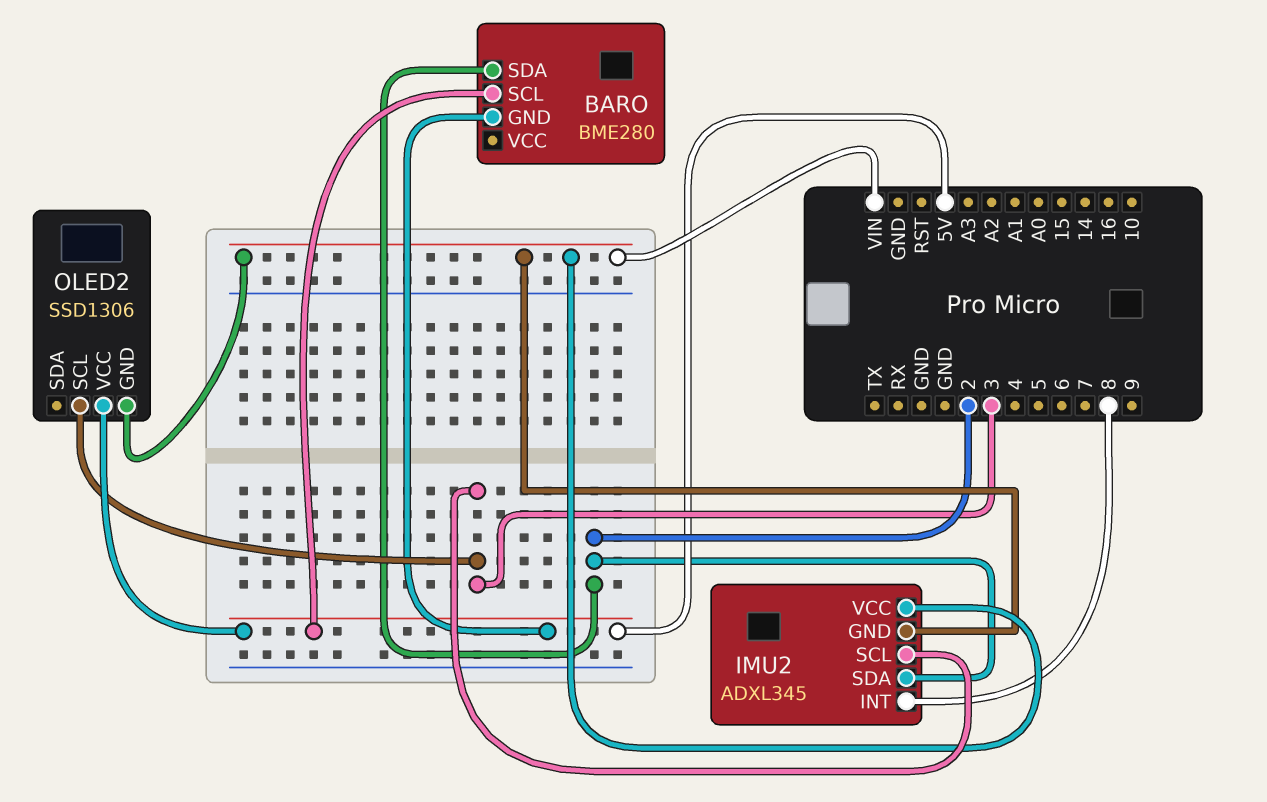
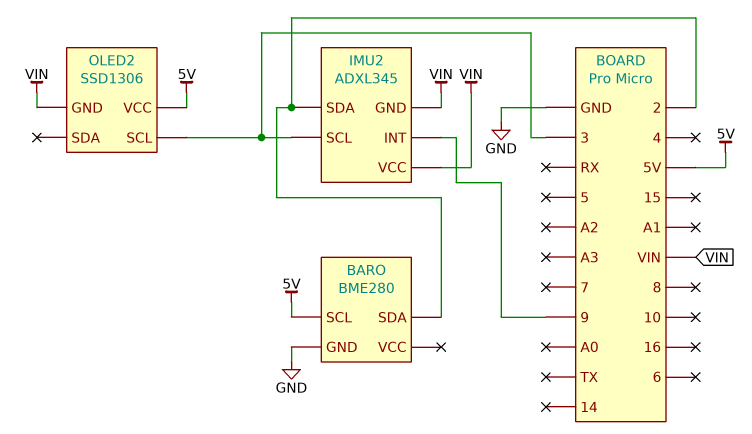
BARO pin GND: 5V -> GND
IMU2 pin INT: 8 -> 9

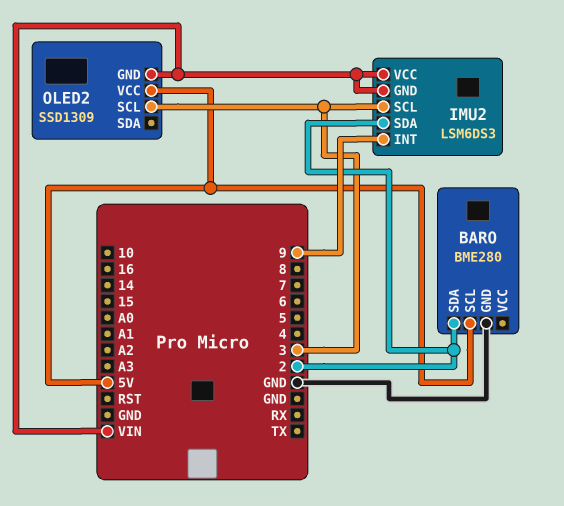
IMU2: ADXL345 -> LSM6DS3
OLED2: SSD1306 -> SSD1309

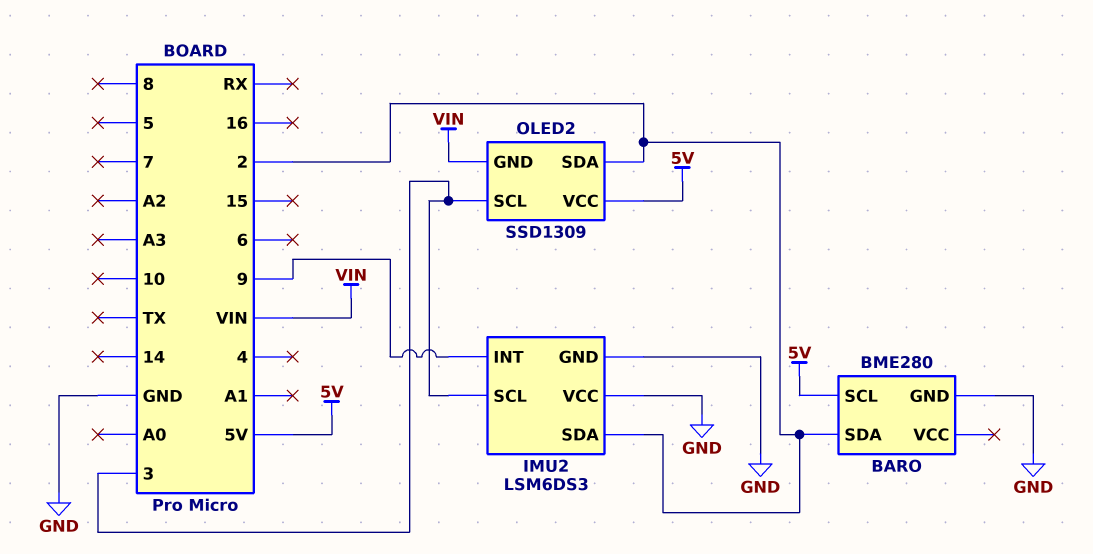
IMU2 pin GND: VIN -> GND
IMU2 pin VCC: VIN -> GND
OLED2 pin SDA: none -> 2

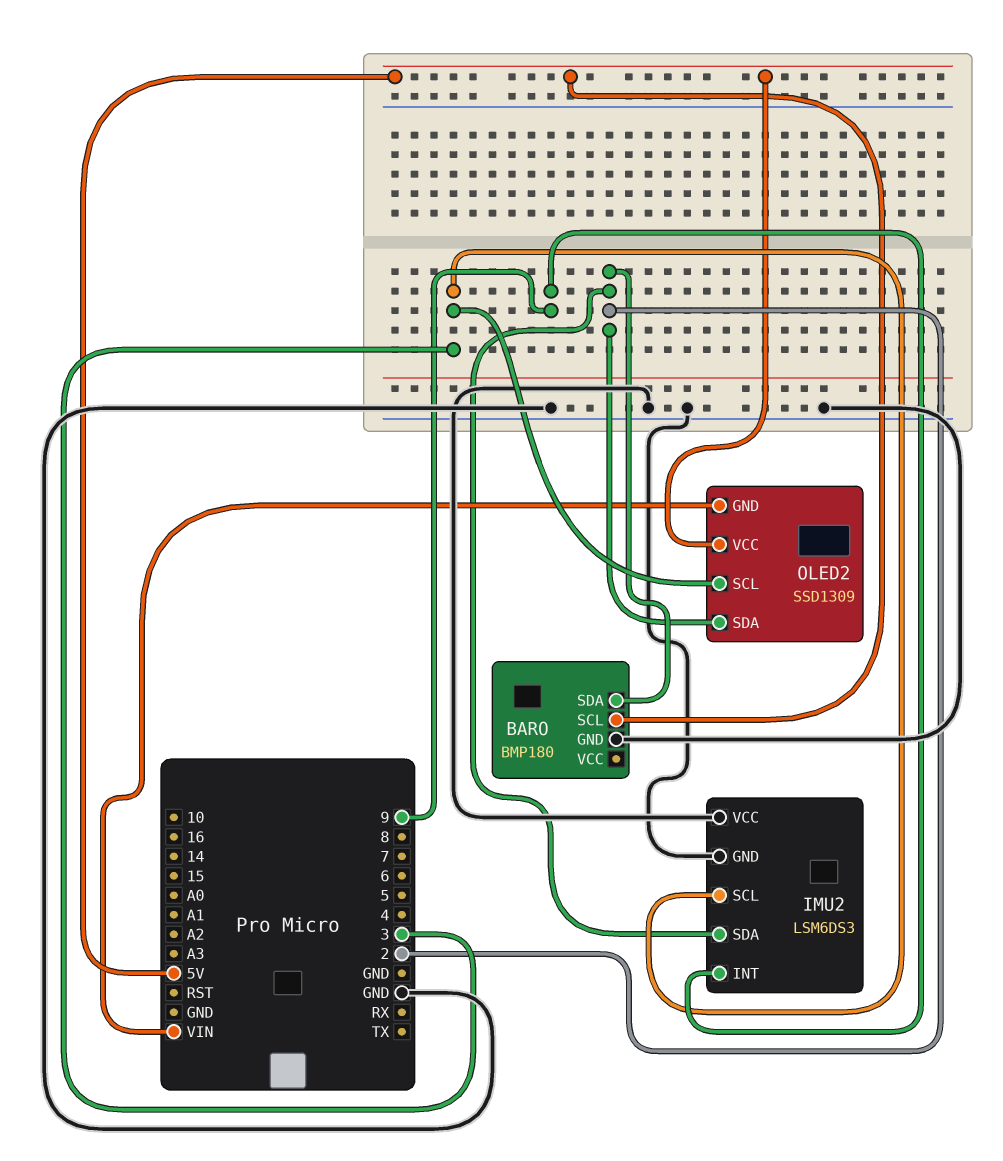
BARO: BME280 -> BMP180

